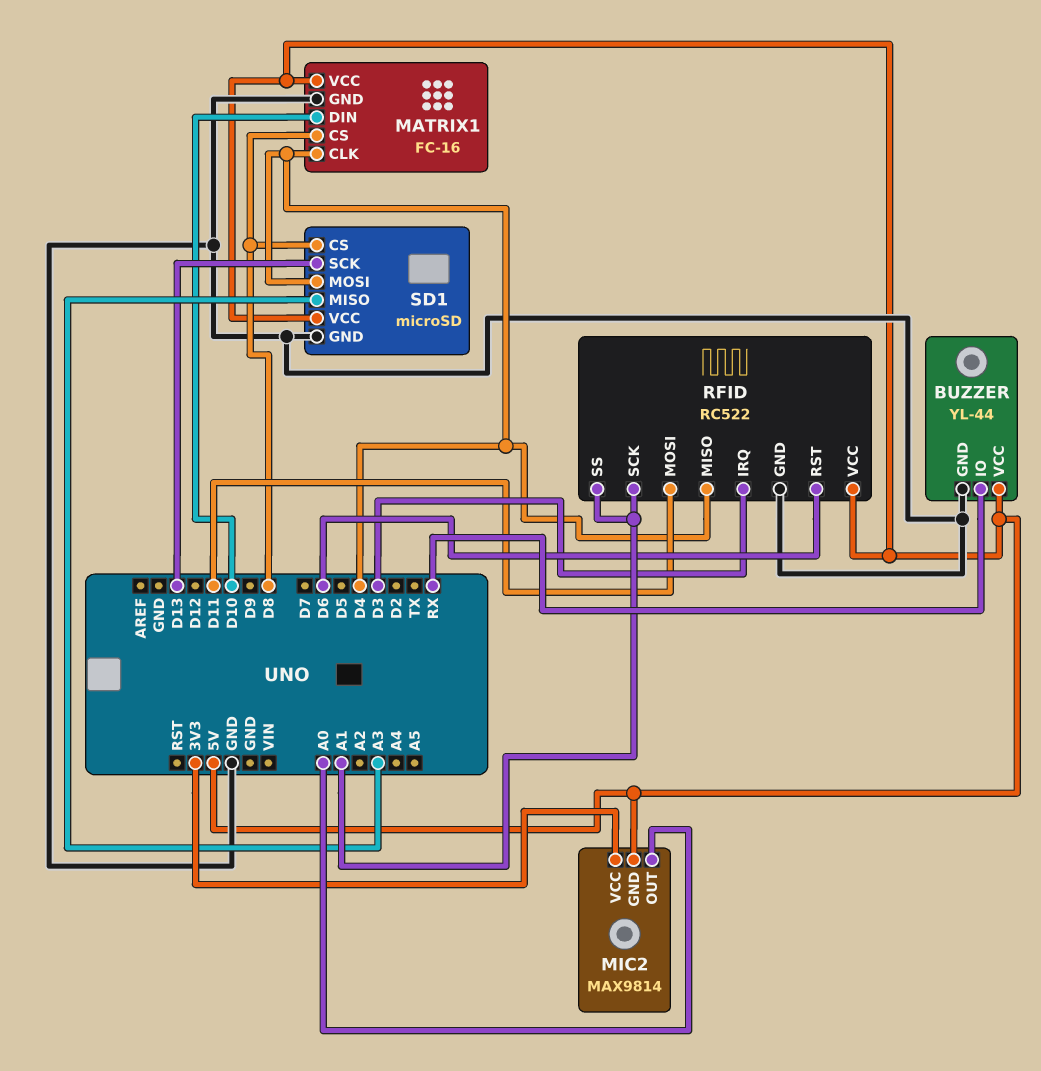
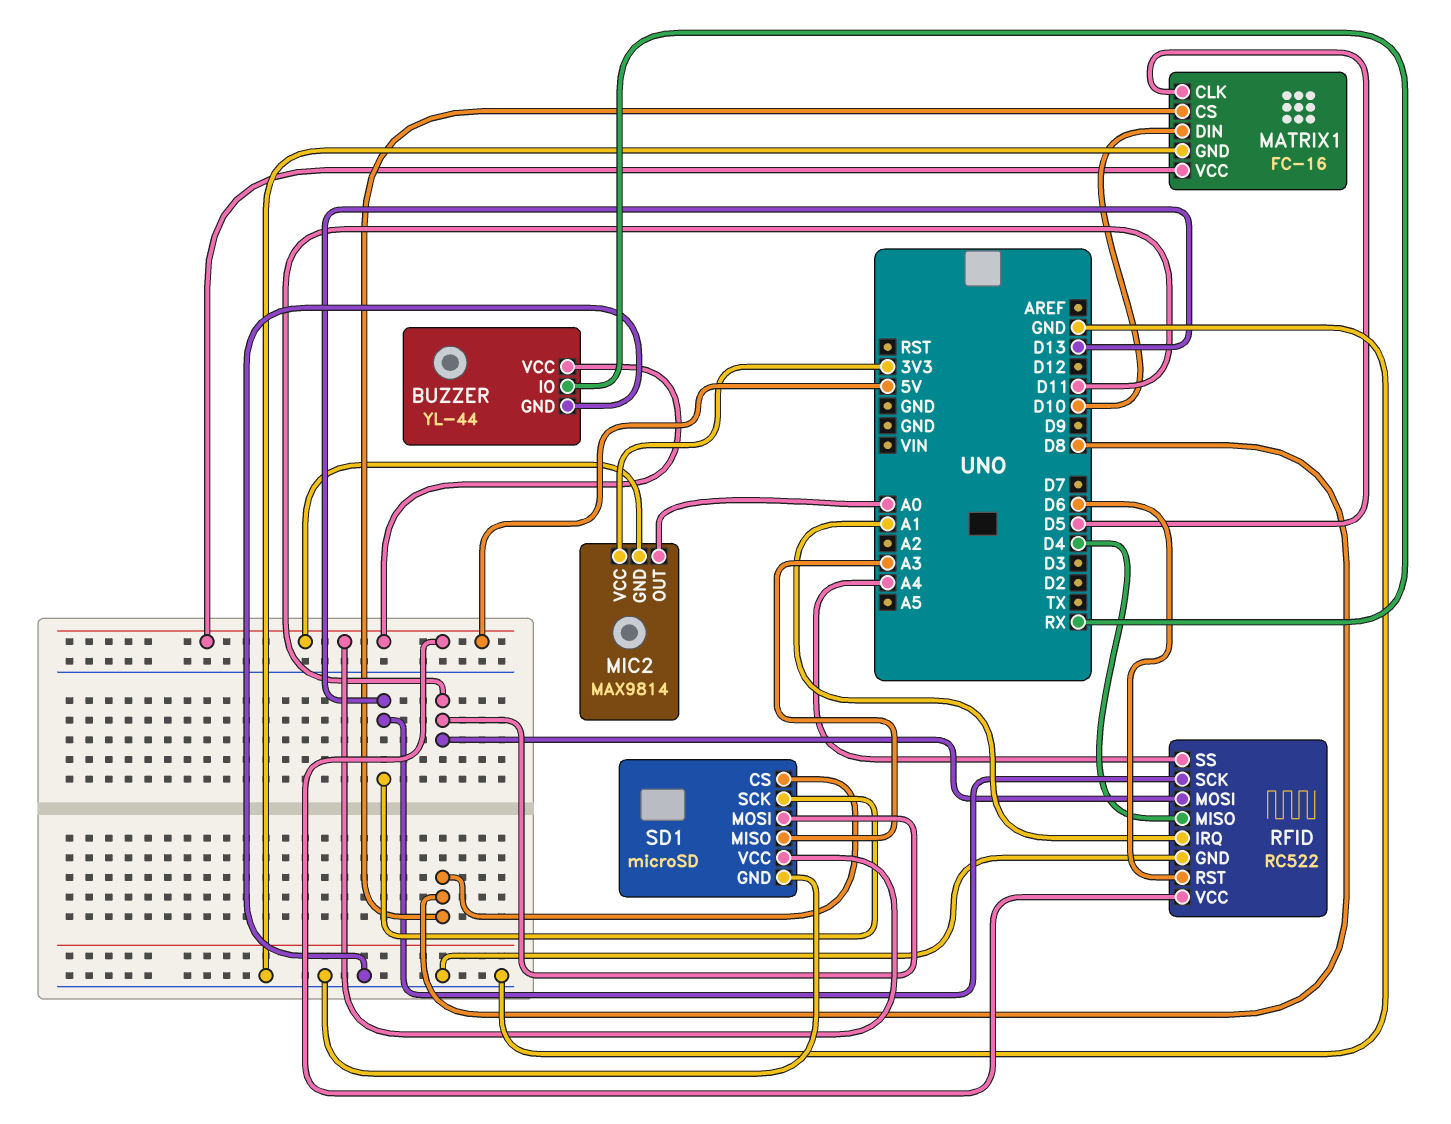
MATRIX1 pin CLK: D4 -> D5
RFID pin IRQ: D3 -> A1
RFID pin SCK: A1 -> D13
RFID pin SS: A1 -> A4
SD1 pin MOSI: D4 -> D11

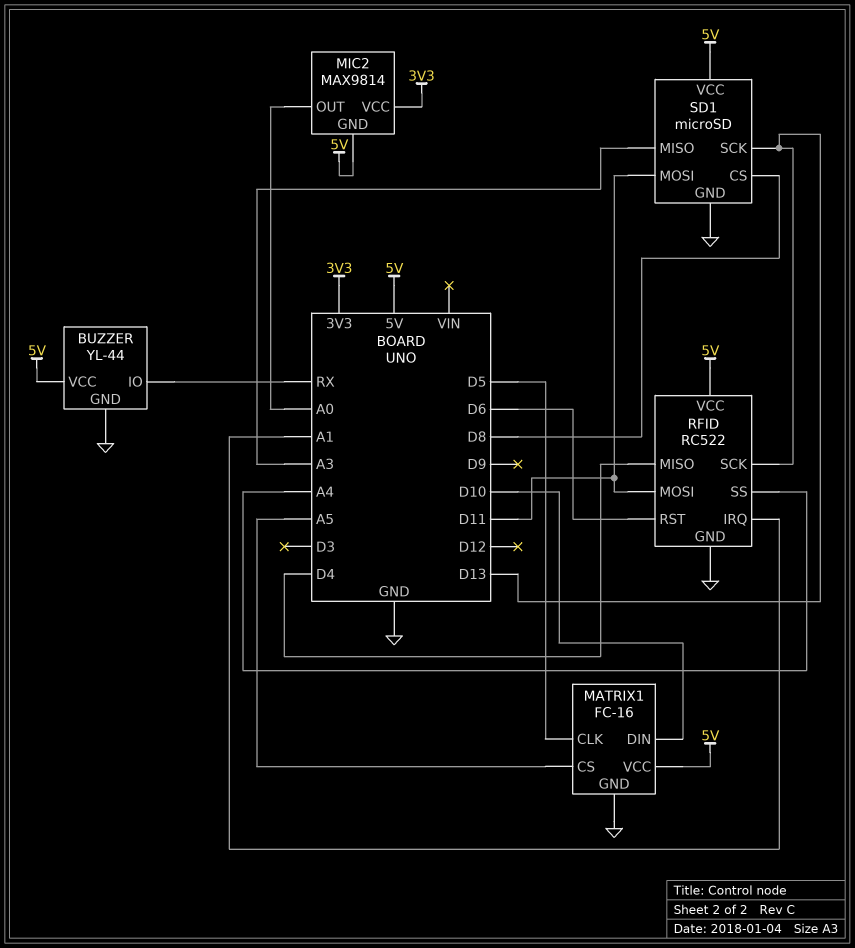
MATRIX1 pin CS: D8 -> A5

